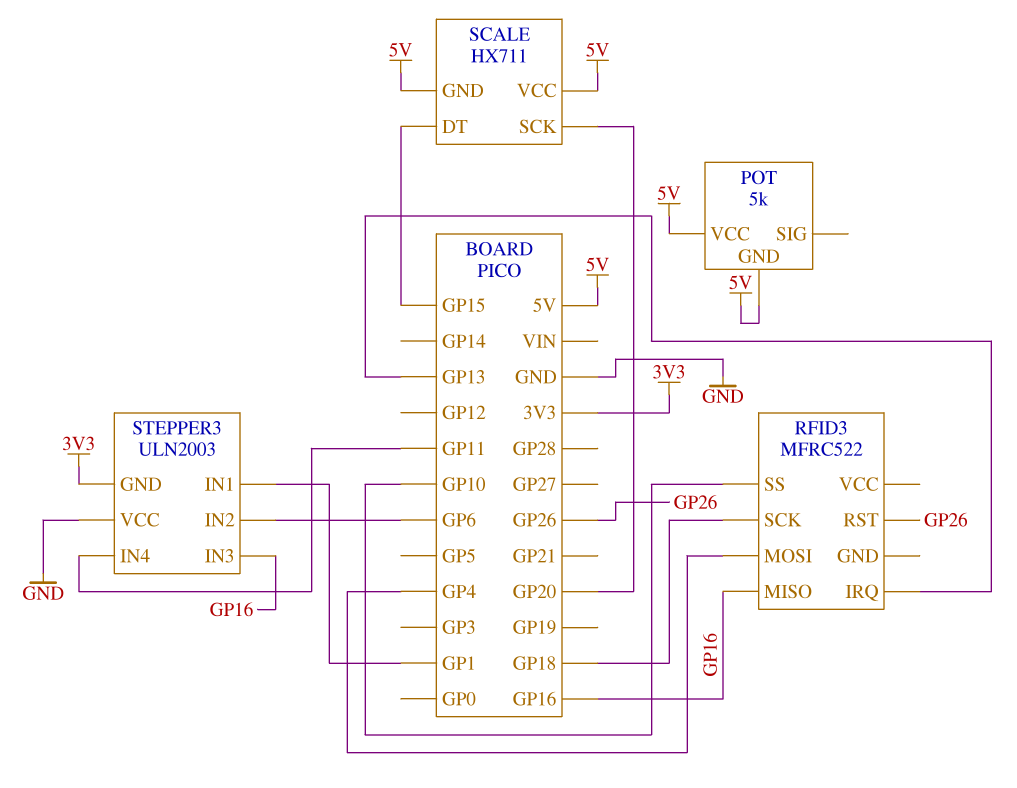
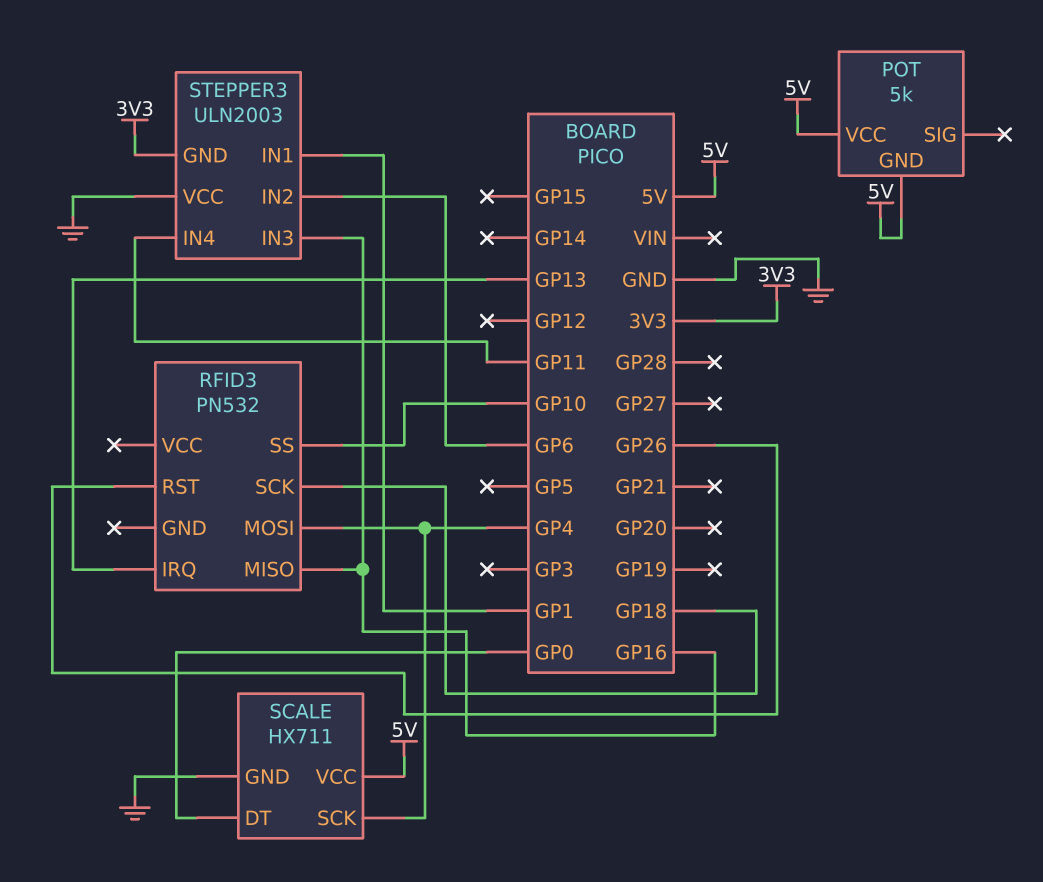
RFID3: MFRC522 -> PN532
SCALE pin DT: GP15 -> GP0
SCALE pin GND: 5V -> GND
SCALE pin SCK: GP20 -> GP4

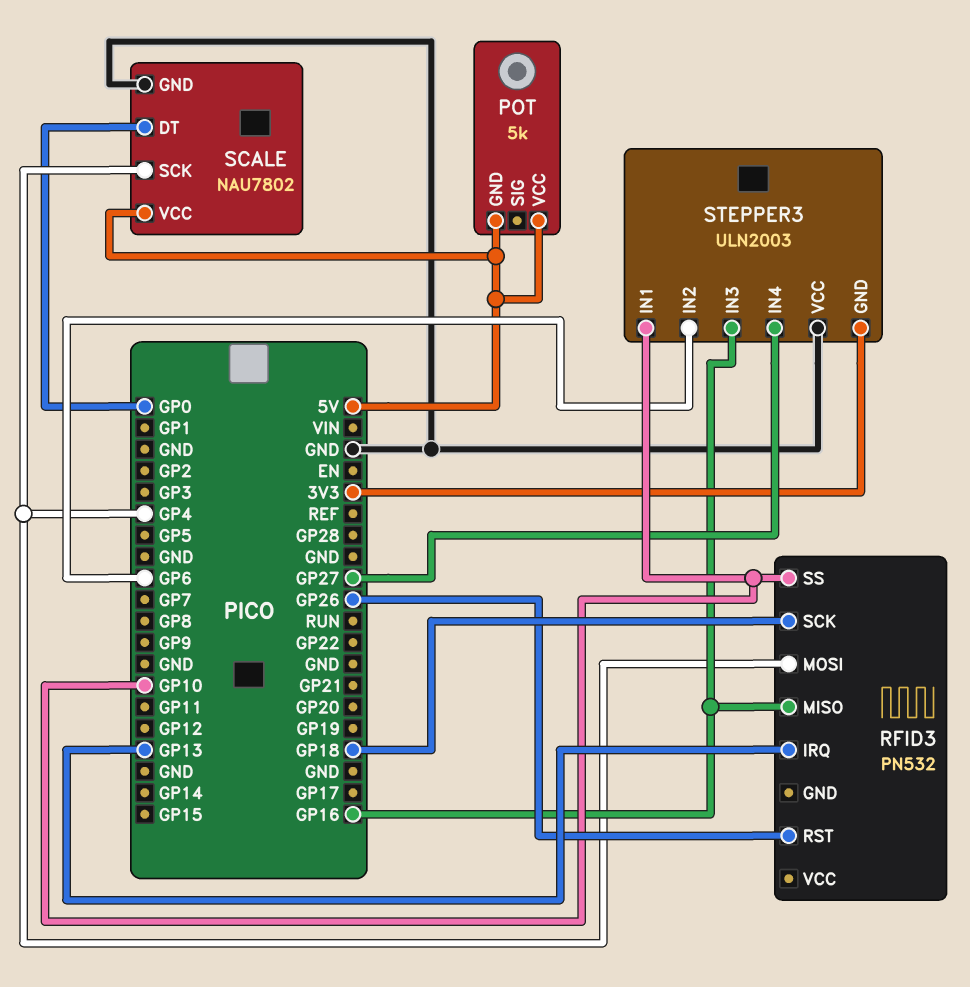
SCALE: HX711 -> NAU7802
STEPPER3 pin IN1: GP1 -> GP10
STEPPER3 pin IN4: GP11 -> GP27

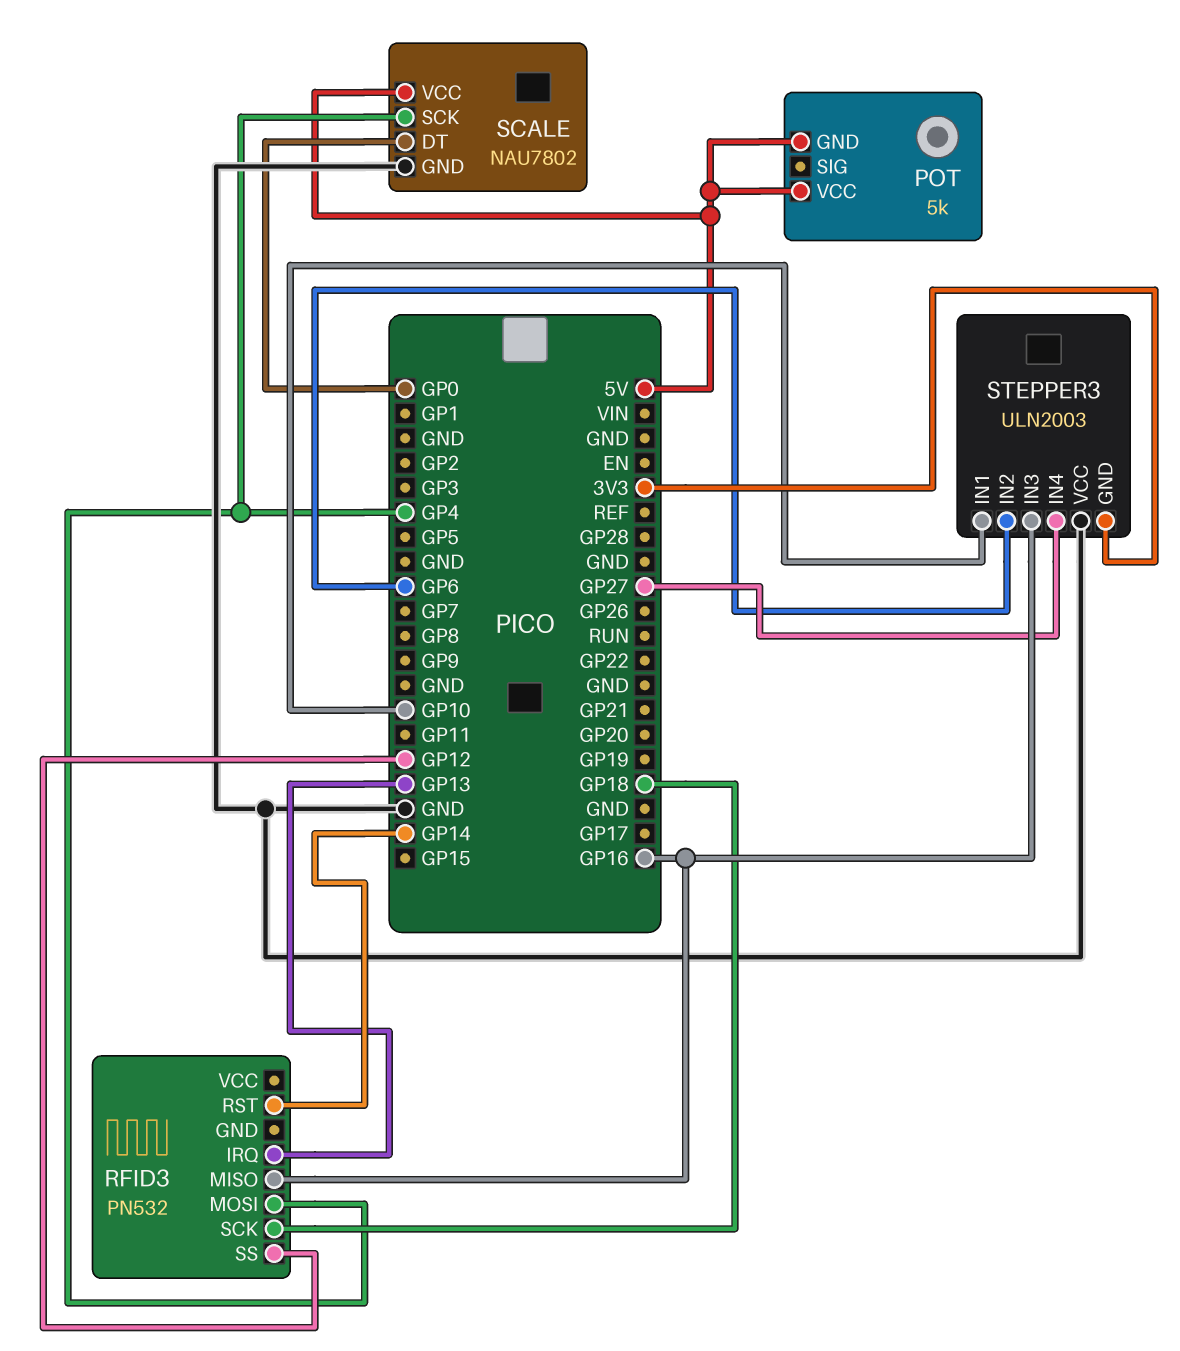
RFID3 pin RST: GP26 -> GP14
RFID3 pin SS: GP10 -> GP12

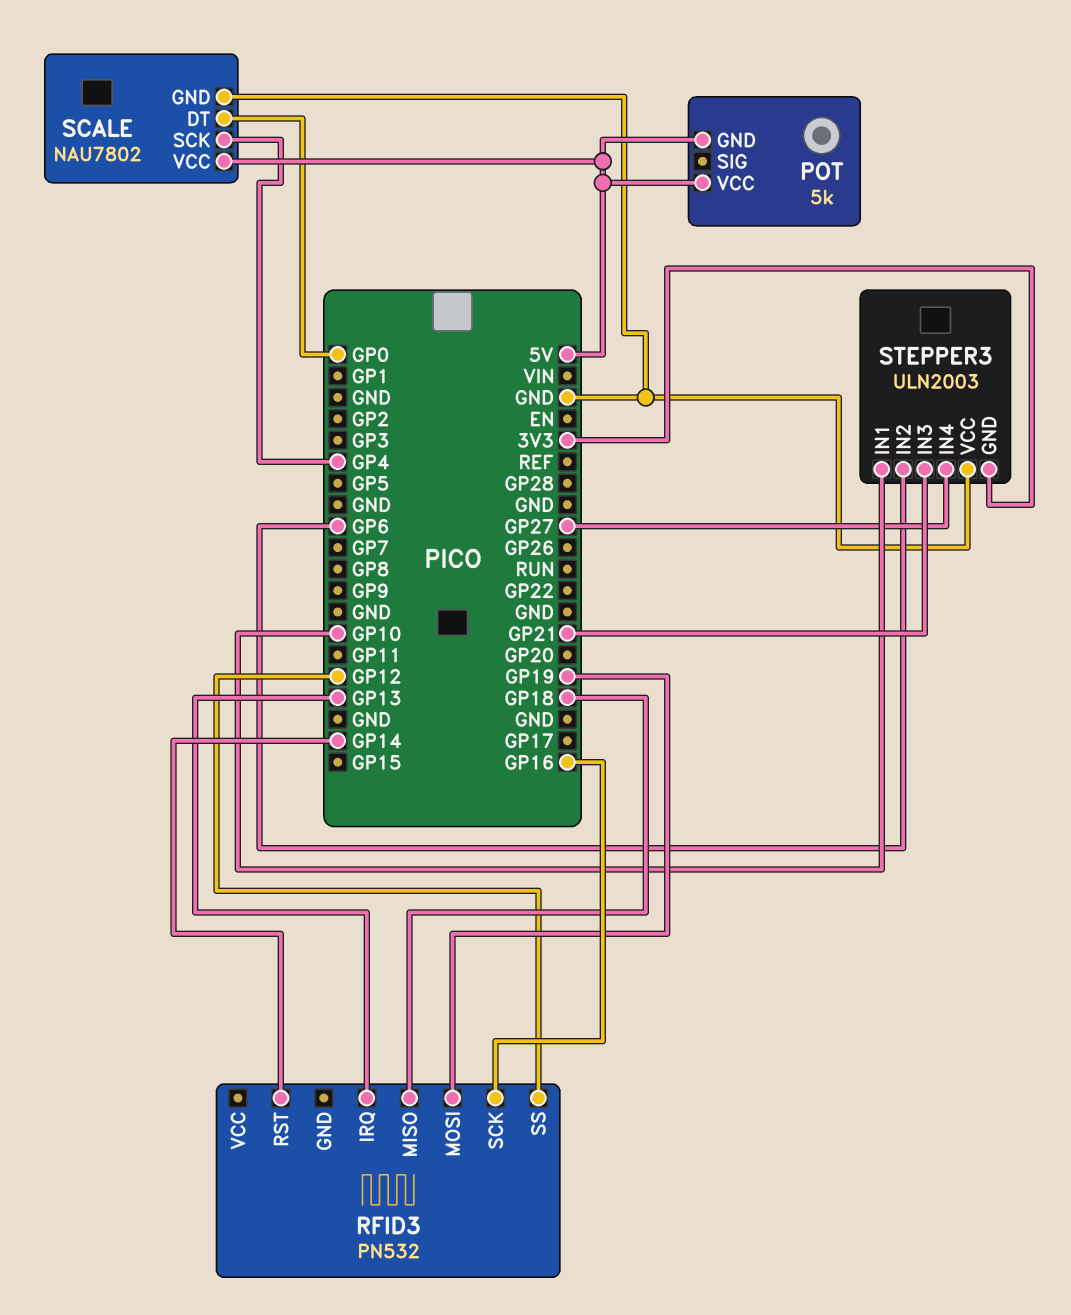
RFID3 pin MISO: GP16 -> GP18
RFID3 pin MOSI: GP4 -> GP19
RFID3 pin SCK: GP18 -> GP16
STEPPER3 pin IN3: GP16 -> GP21

